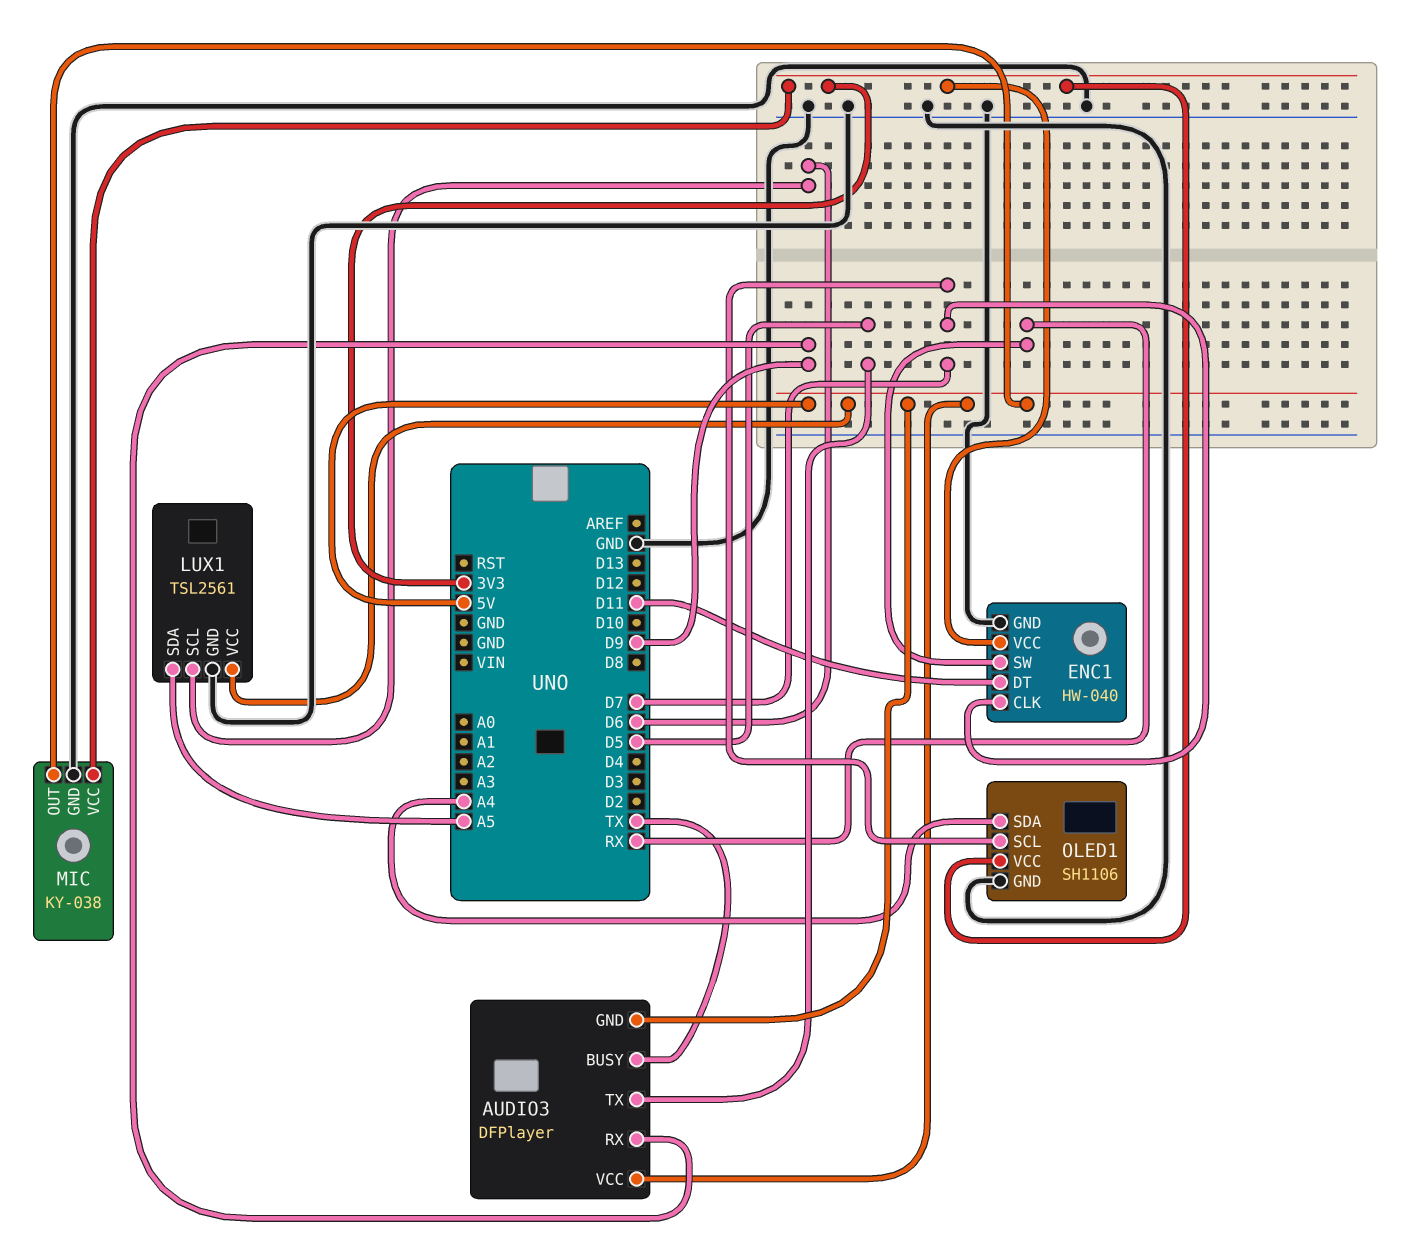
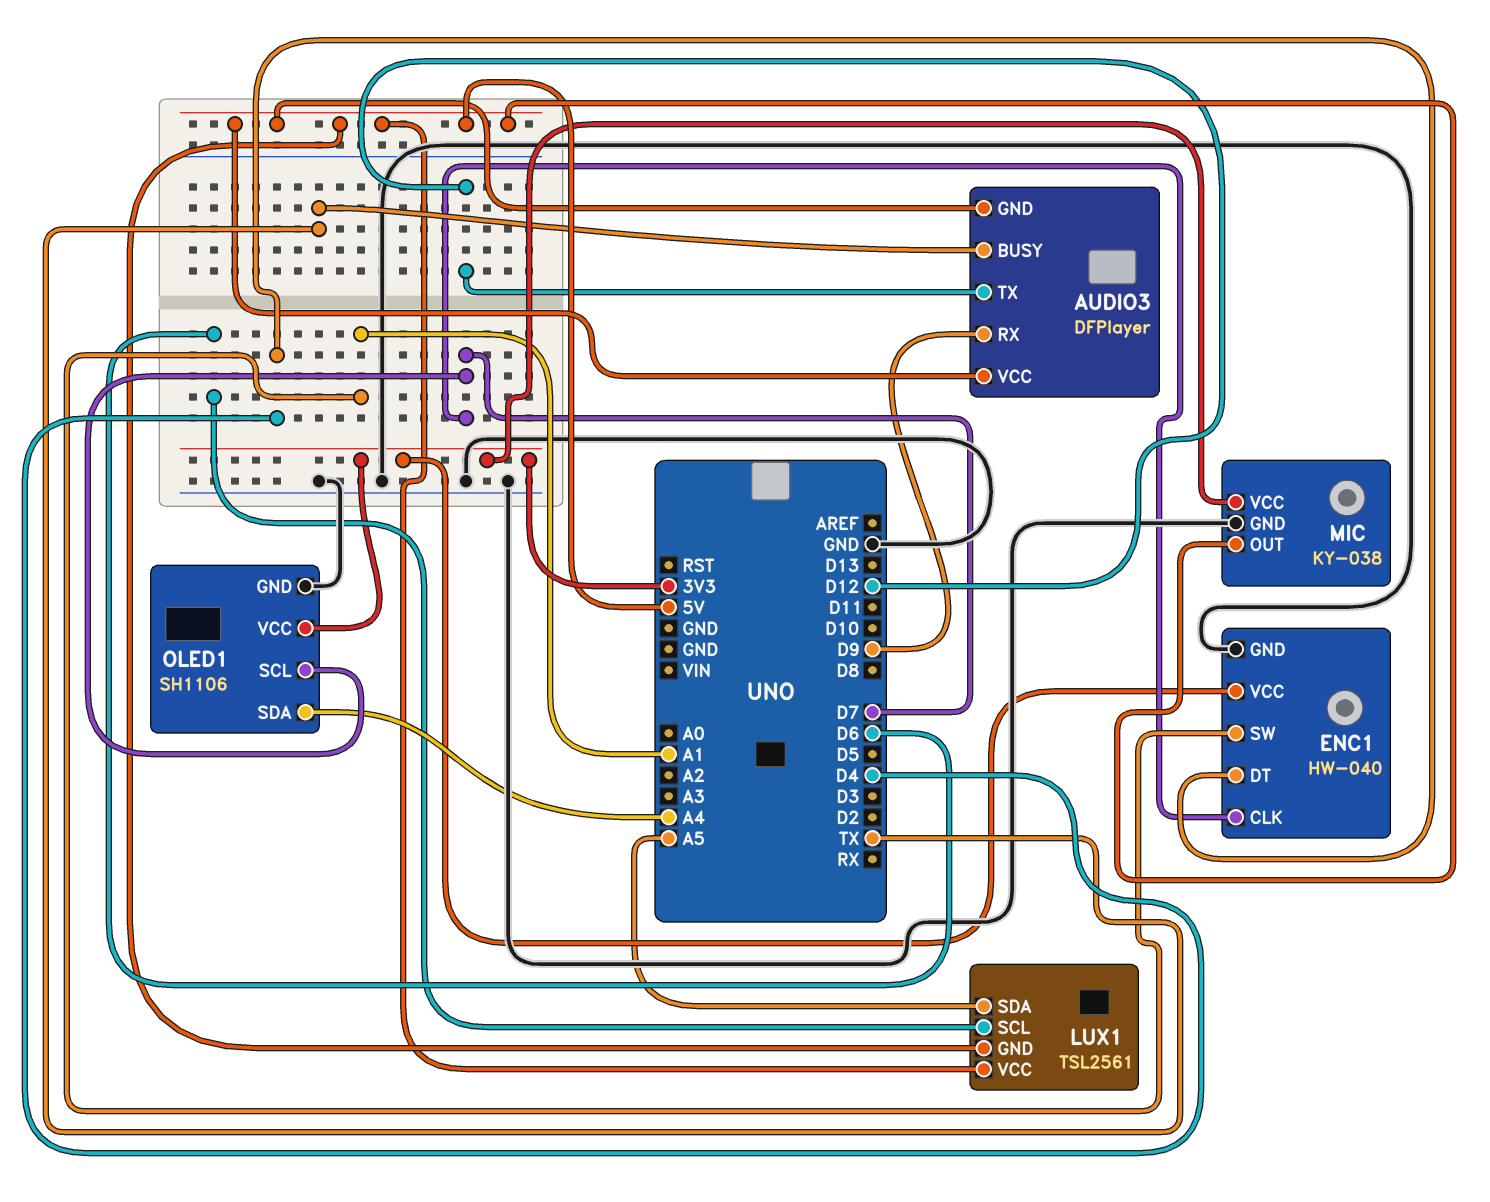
AUDIO3 pin TX: D5 -> D12
ENC1 pin DT: D11 -> D4
ENC1 pin SW: RX -> A1
LUX1 pin GND: GND -> 5V

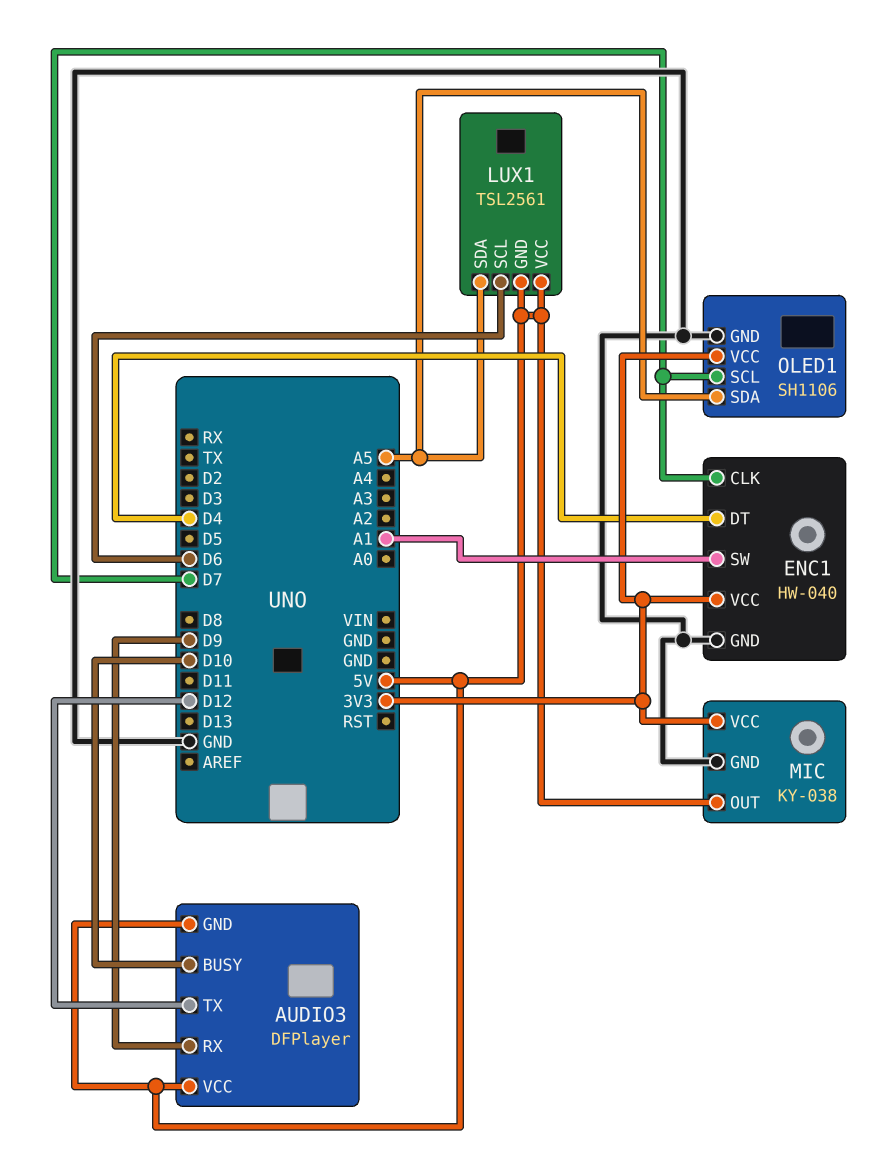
AUDIO3 pin BUSY: TX -> D10
OLED1 pin SDA: A4 -> A5

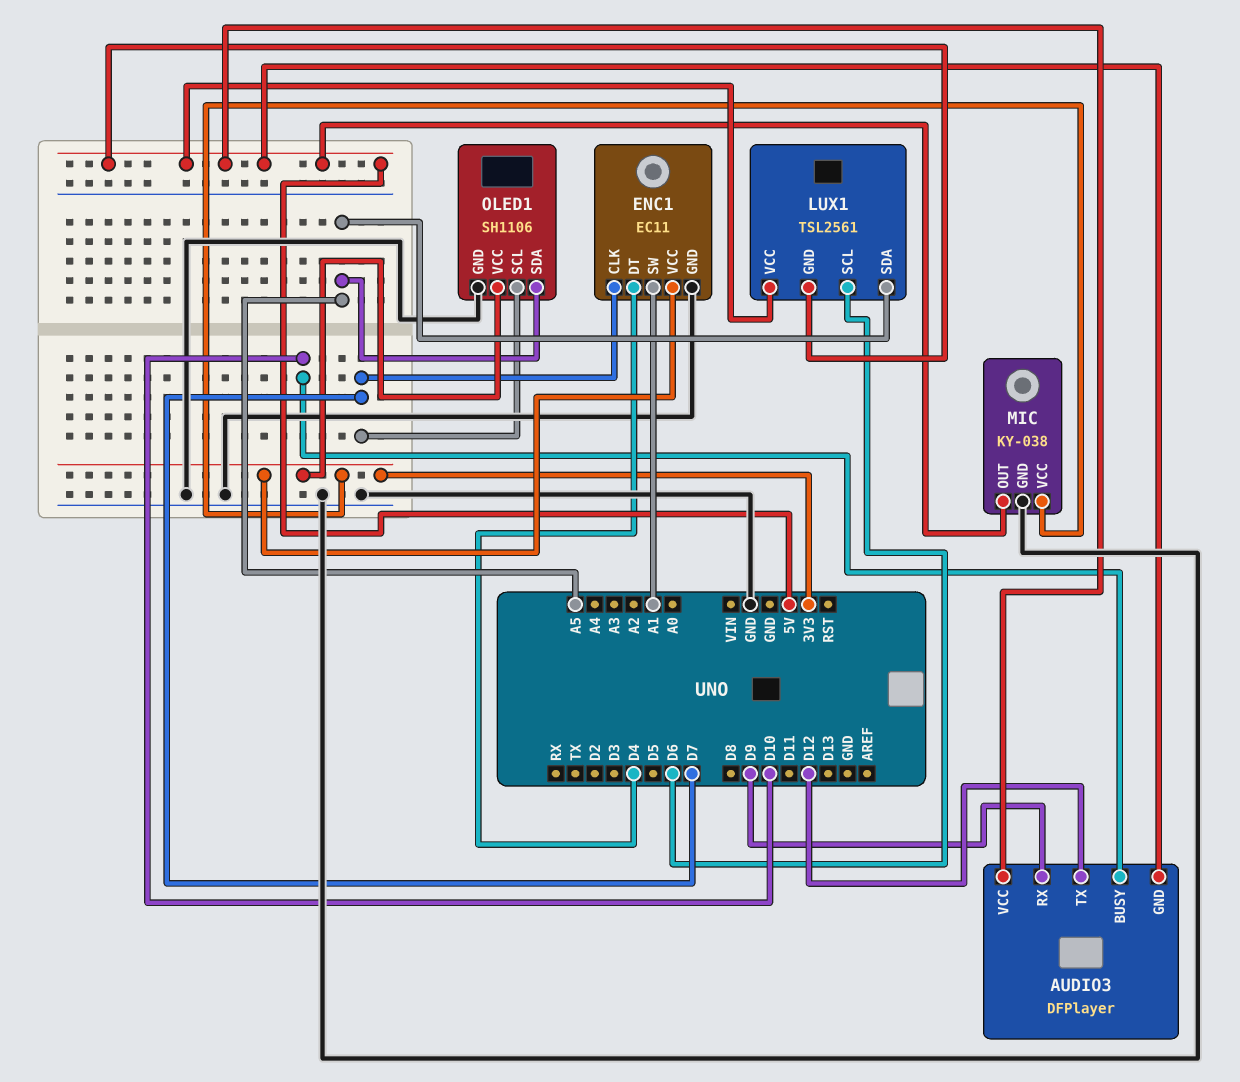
ENC1: HW-040 -> EC11

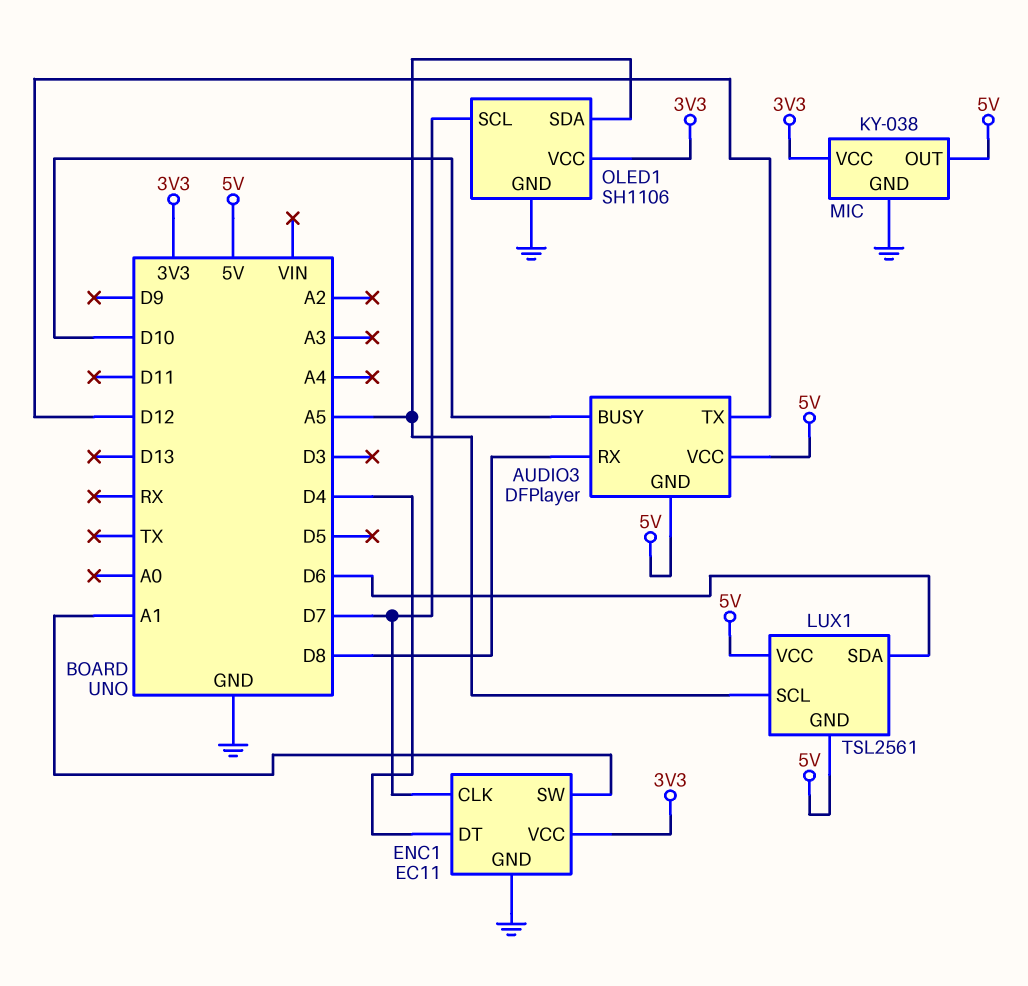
AUDIO3 pin RX: D9 -> D8
LUX1 pin SCL: D6 -> A5
LUX1 pin SDA: A5 -> D6

